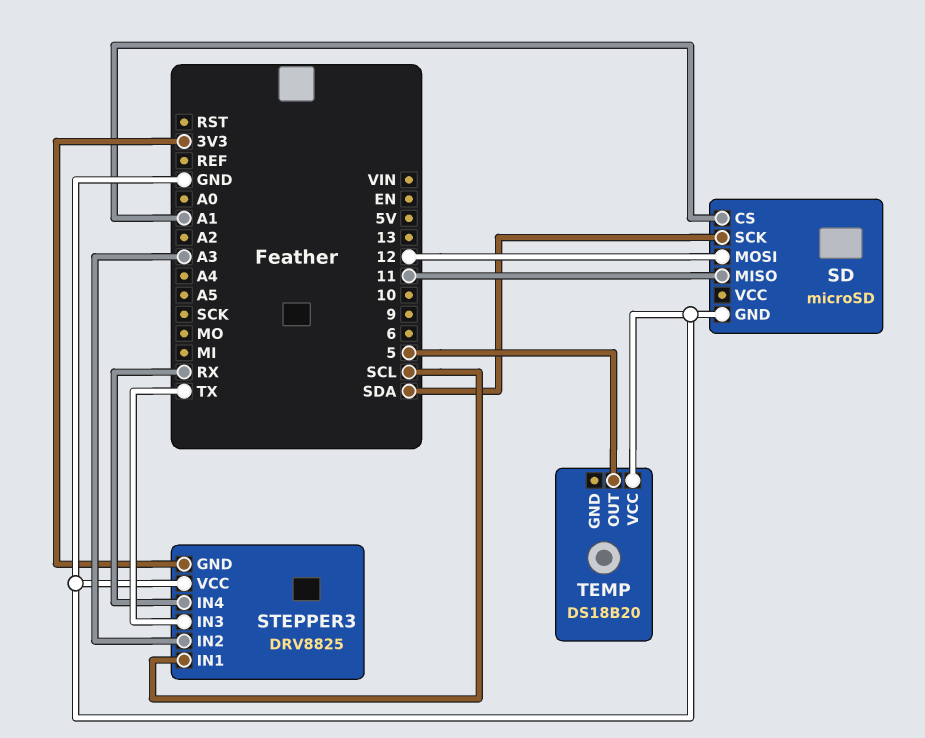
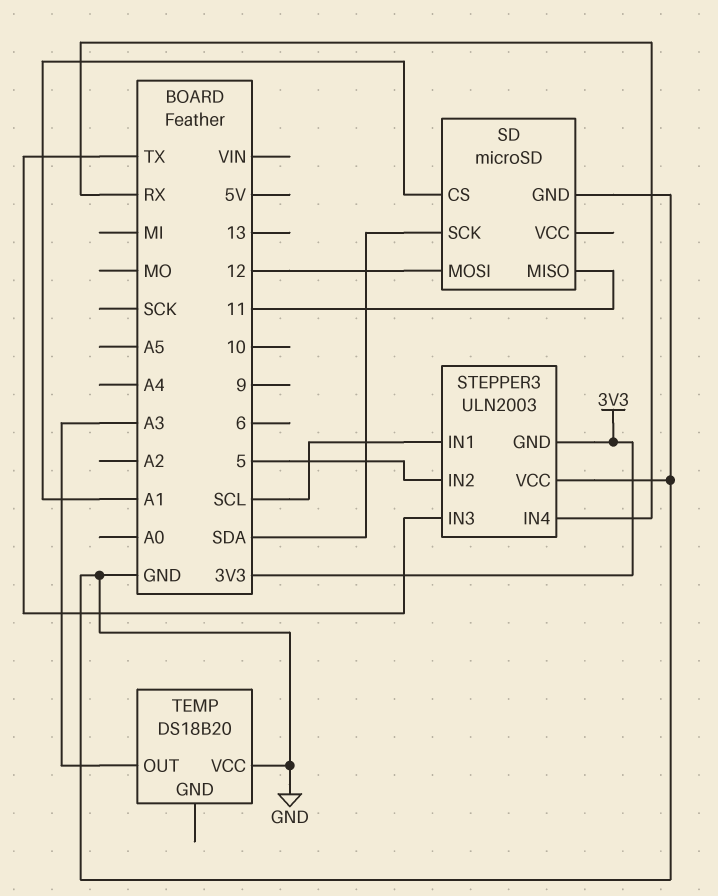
STEPPER3: DRV8825 -> ULN2003
STEPPER3 pin IN2: A3 -> 5
TEMP pin OUT: 5 -> A3

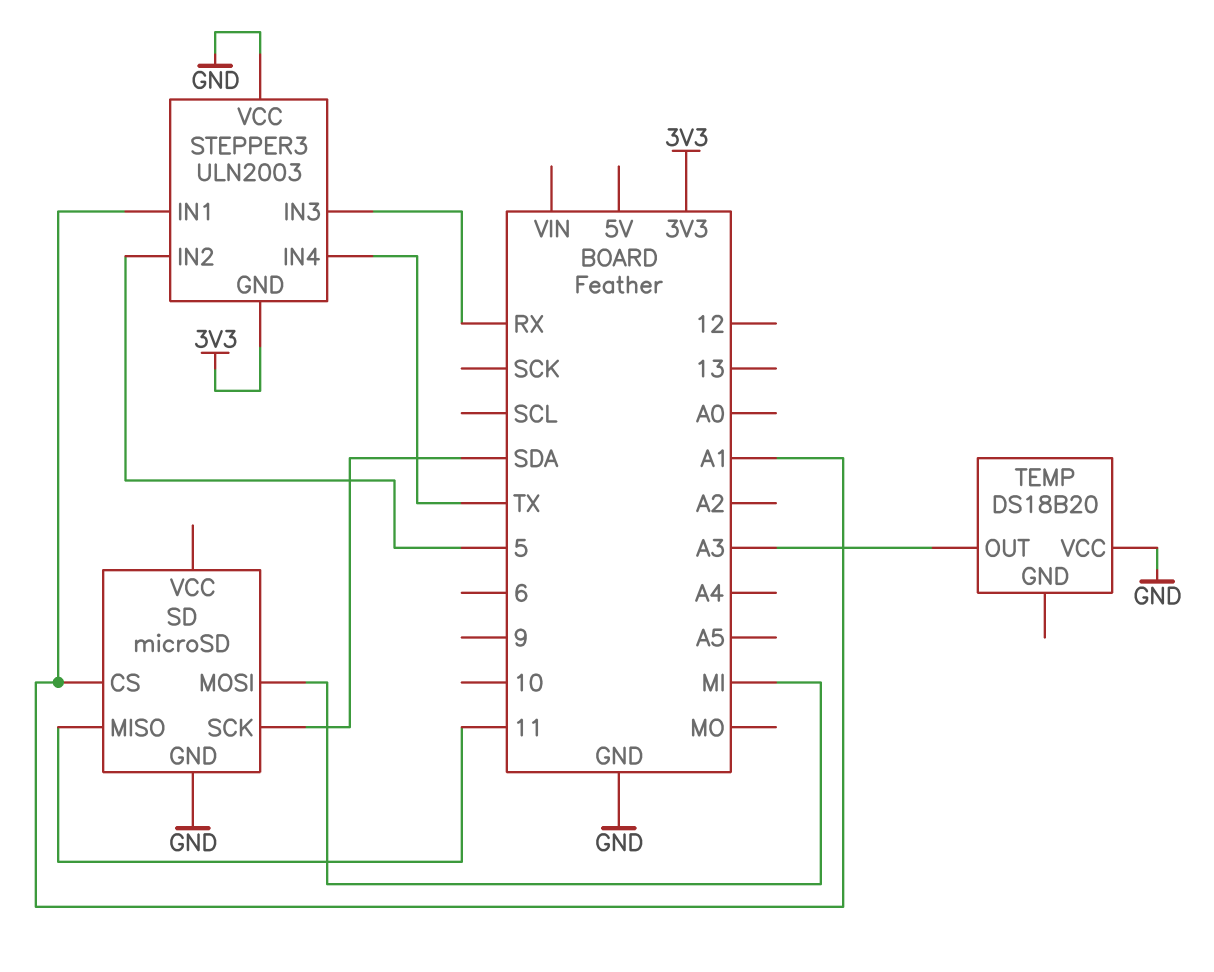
SD pin MOSI: 12 -> MI
STEPPER3 pin IN1: SCL -> A1
STEPPER3 pin IN3: TX -> RX
STEPPER3 pin IN4: RX -> TX

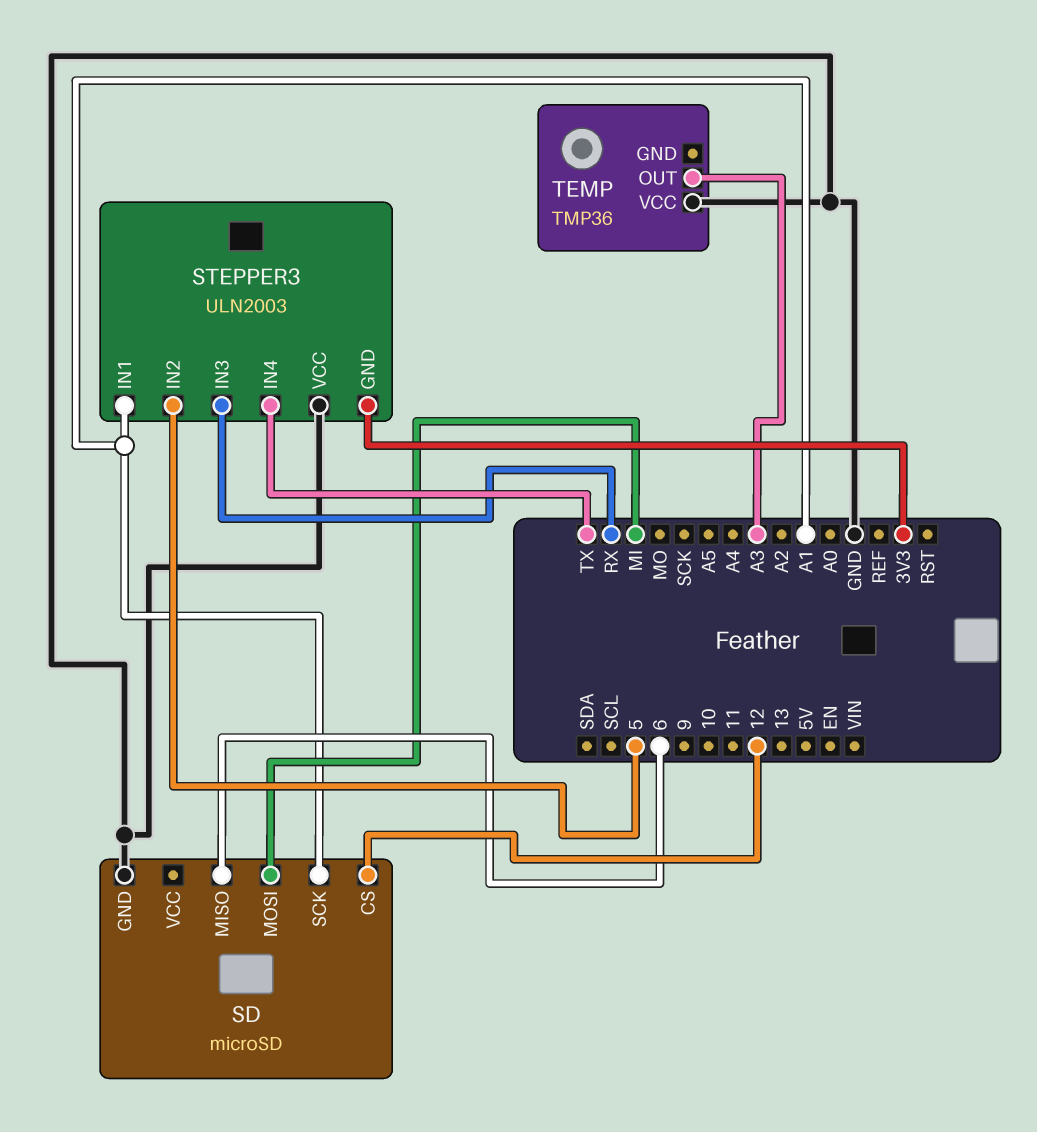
SD pin CS: A1 -> 12
SD pin MISO: 11 -> 6
SD pin SCK: SDA -> A1
TEMP: DS18B20 -> TMP36

